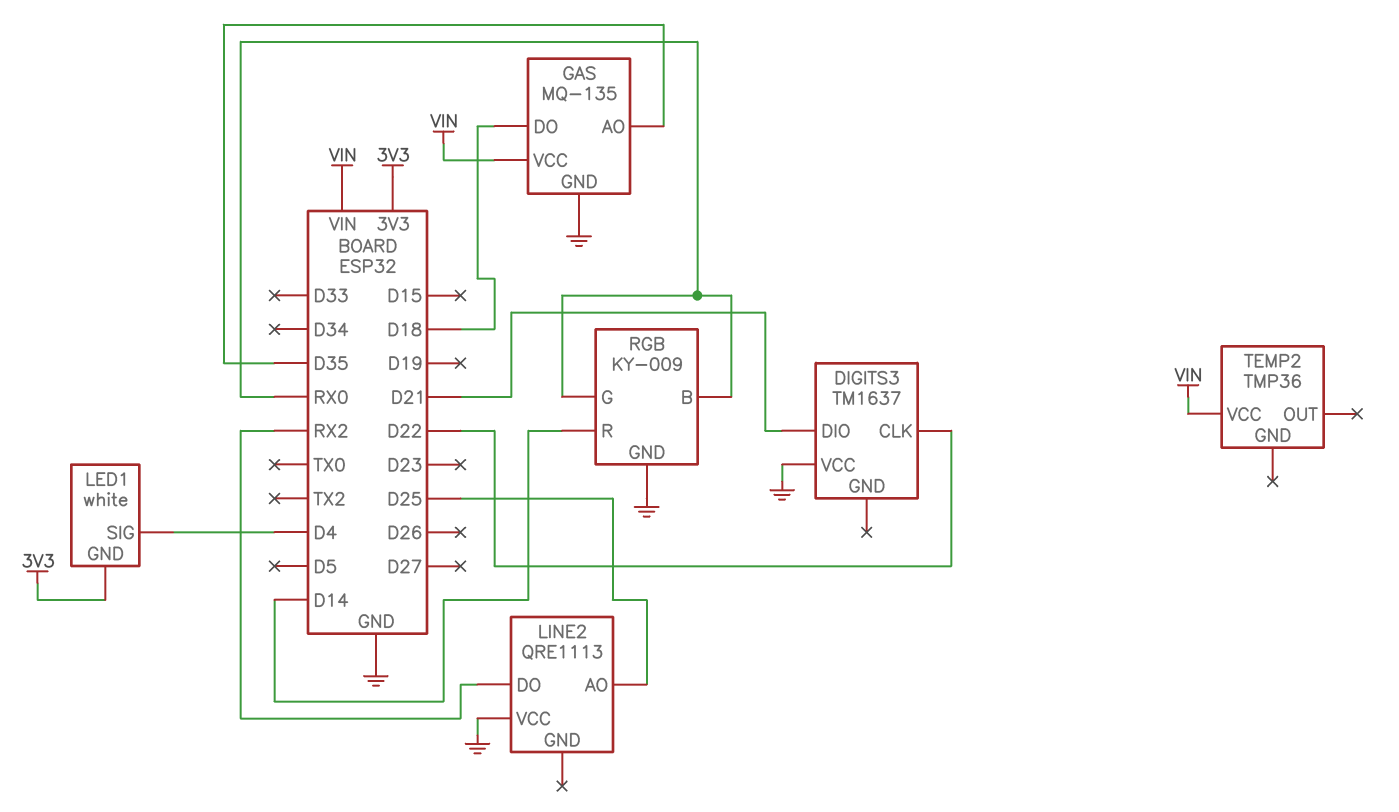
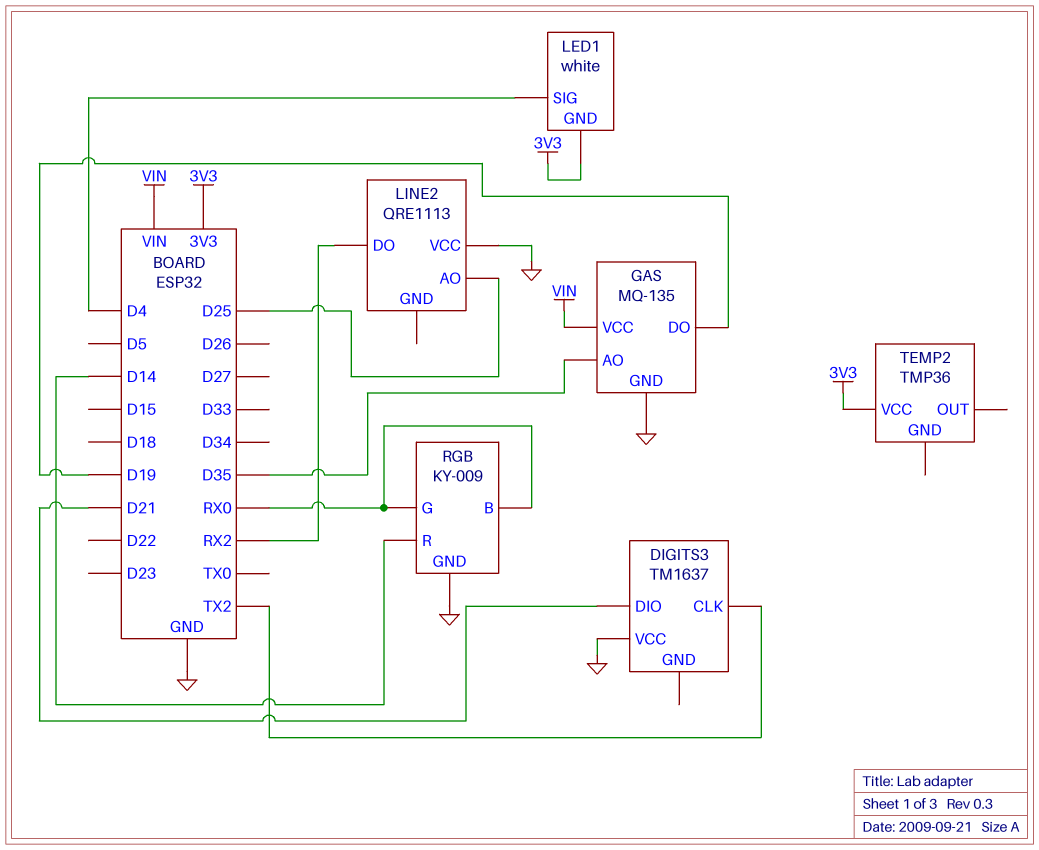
DIGITS3 pin CLK: D22 -> TX2
GAS pin DO: D18 -> D19
TEMP2 pin VCC: VIN -> 3V3

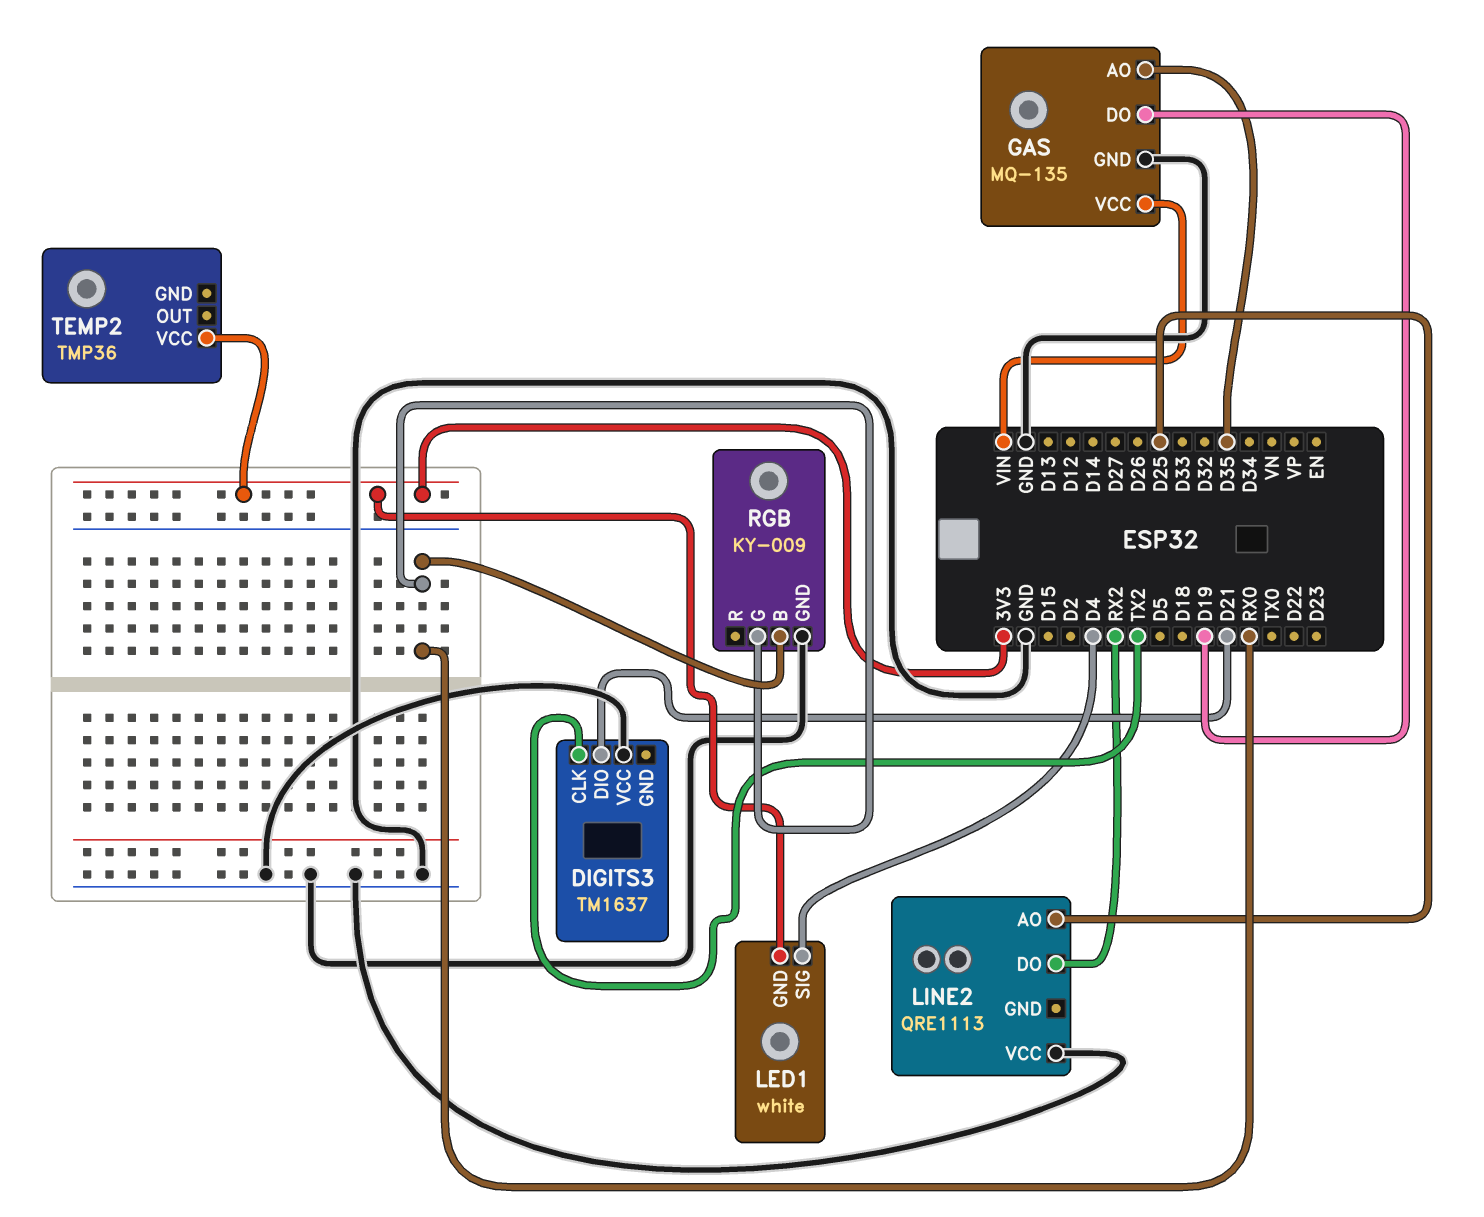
RGB pin R: D14 -> none

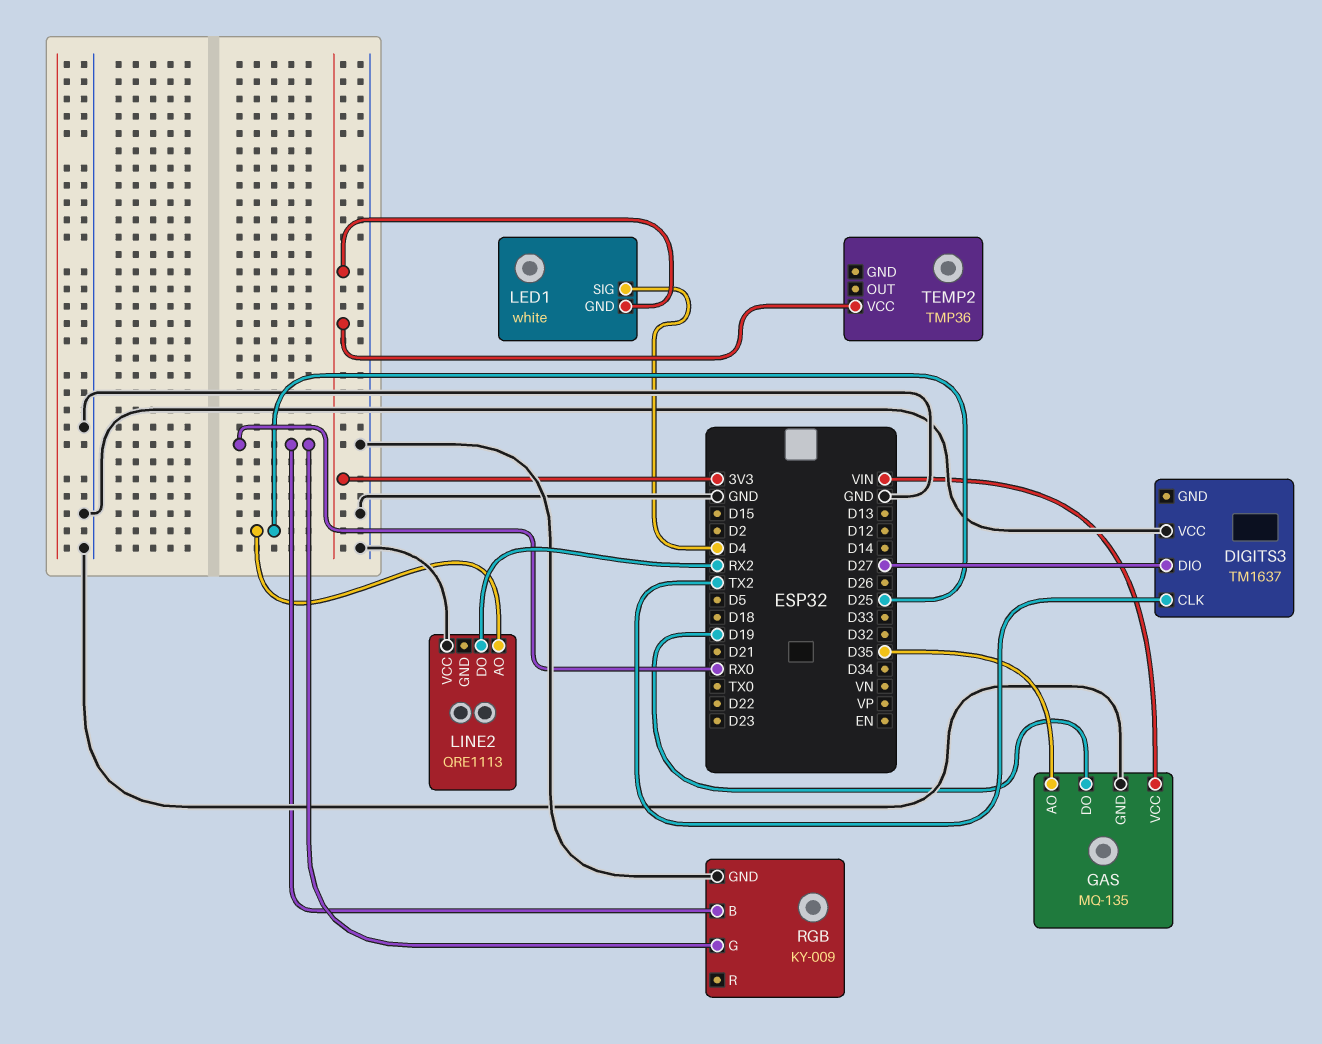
DIGITS3 pin DIO: D21 -> D27

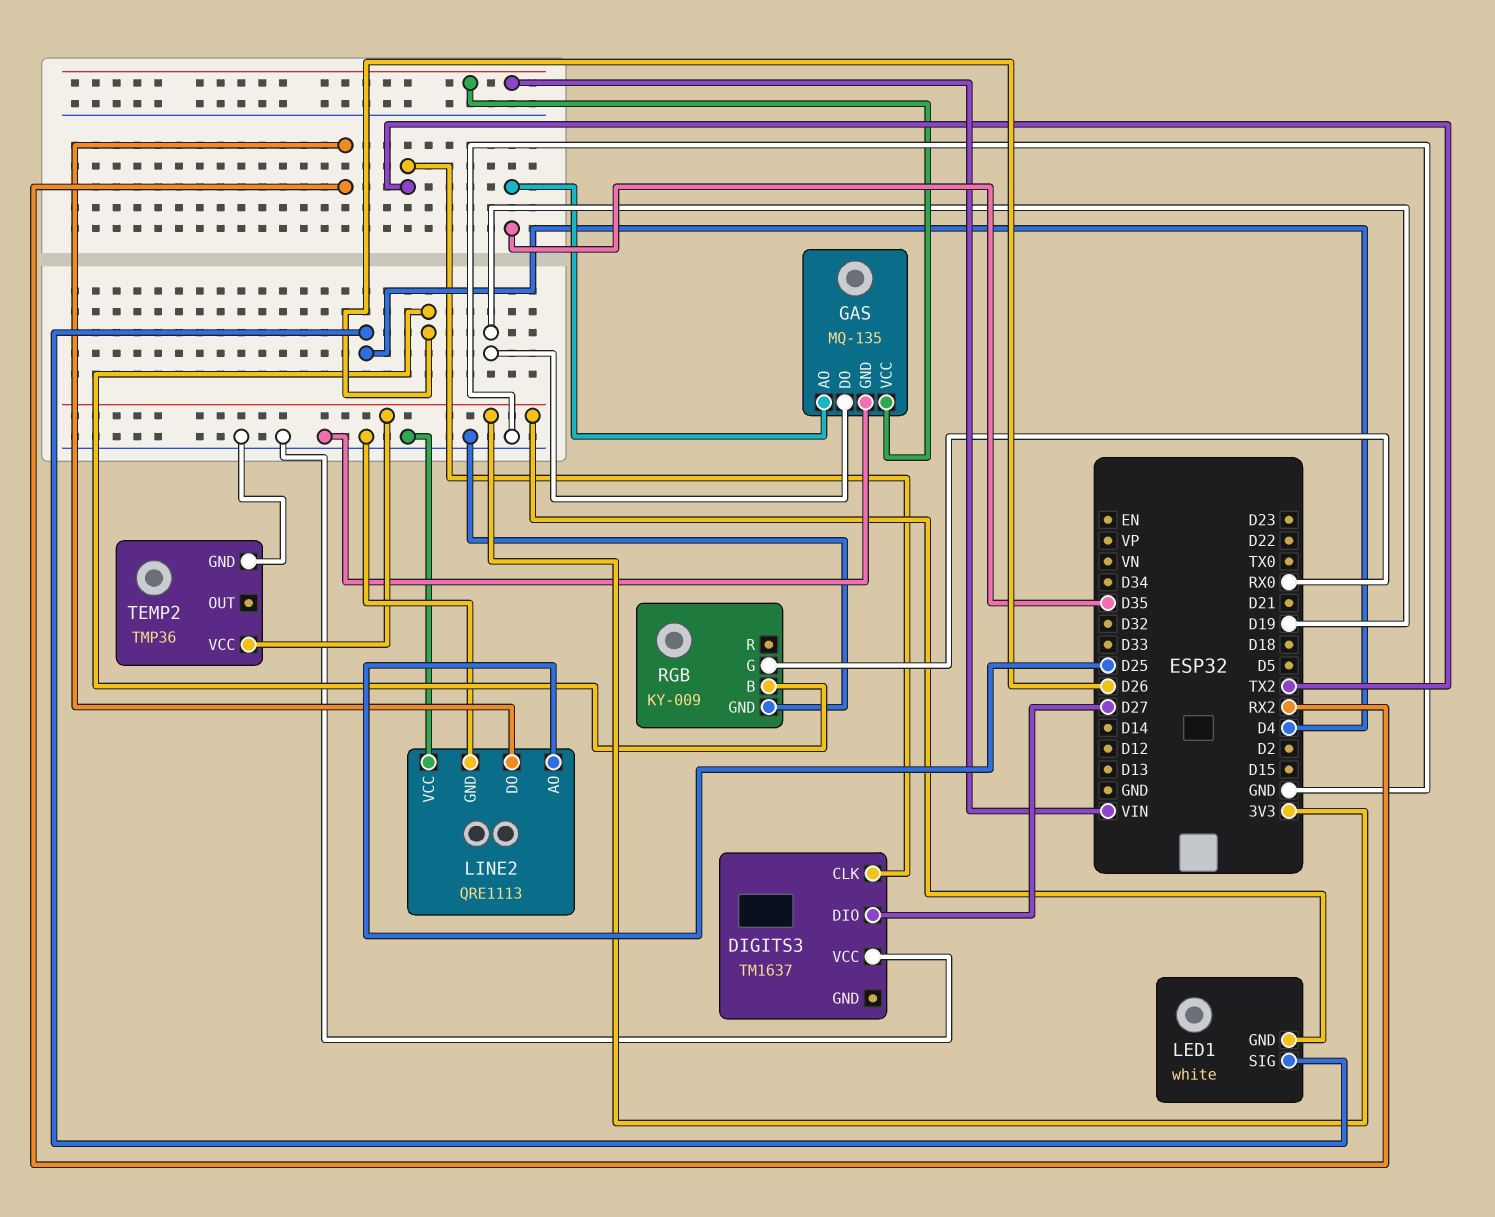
LINE2 pin GND: none -> GND
RGB pin B: RX0 -> D26
TEMP2 pin GND: none -> GND

